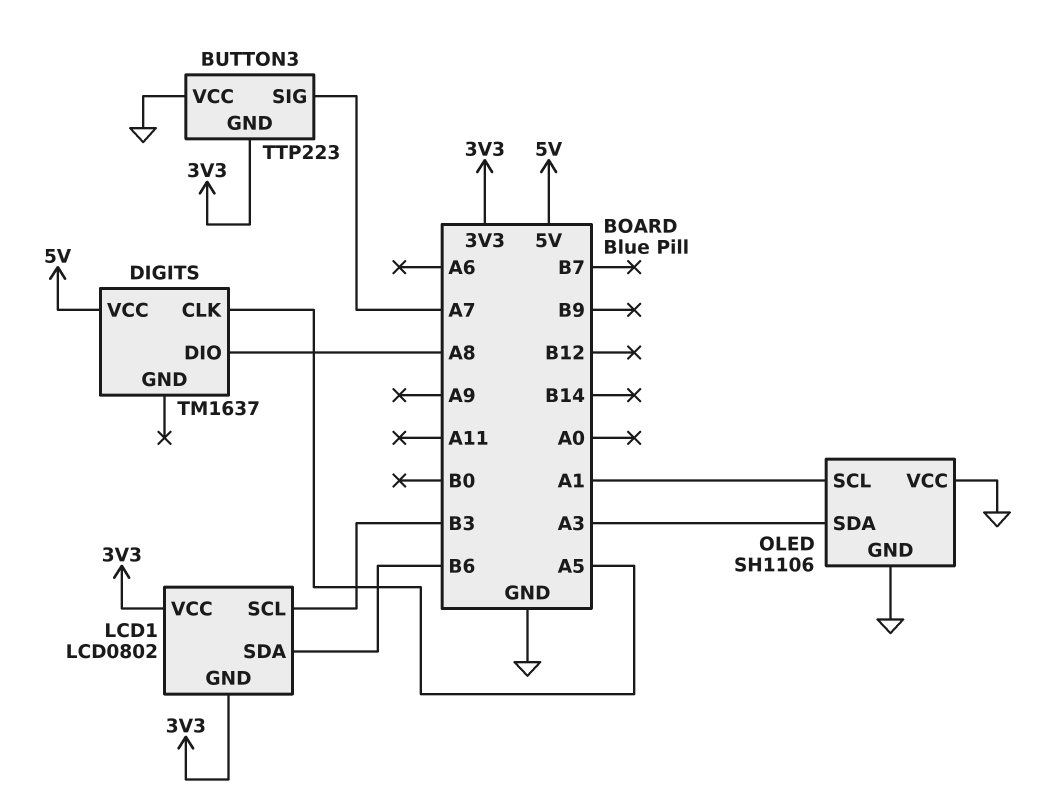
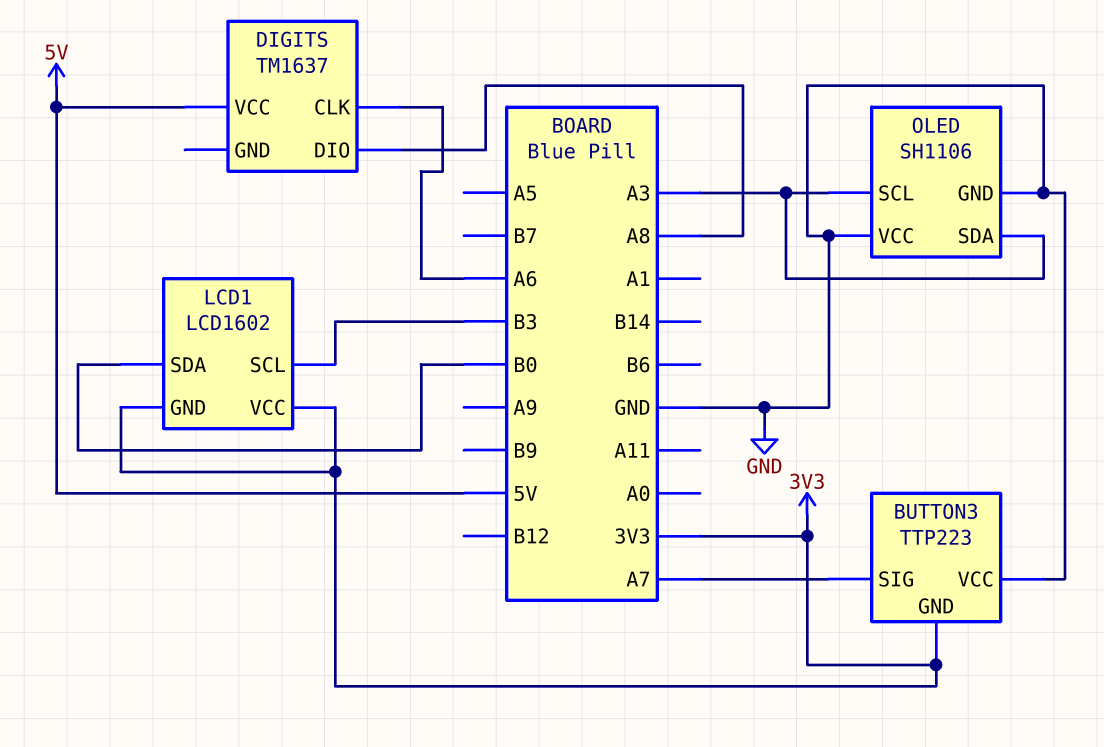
DIGITS pin CLK: A5 -> A6
LCD1: LCD0802 -> LCD1602
LCD1 pin SDA: B6 -> B0
OLED pin SCL: A1 -> A3

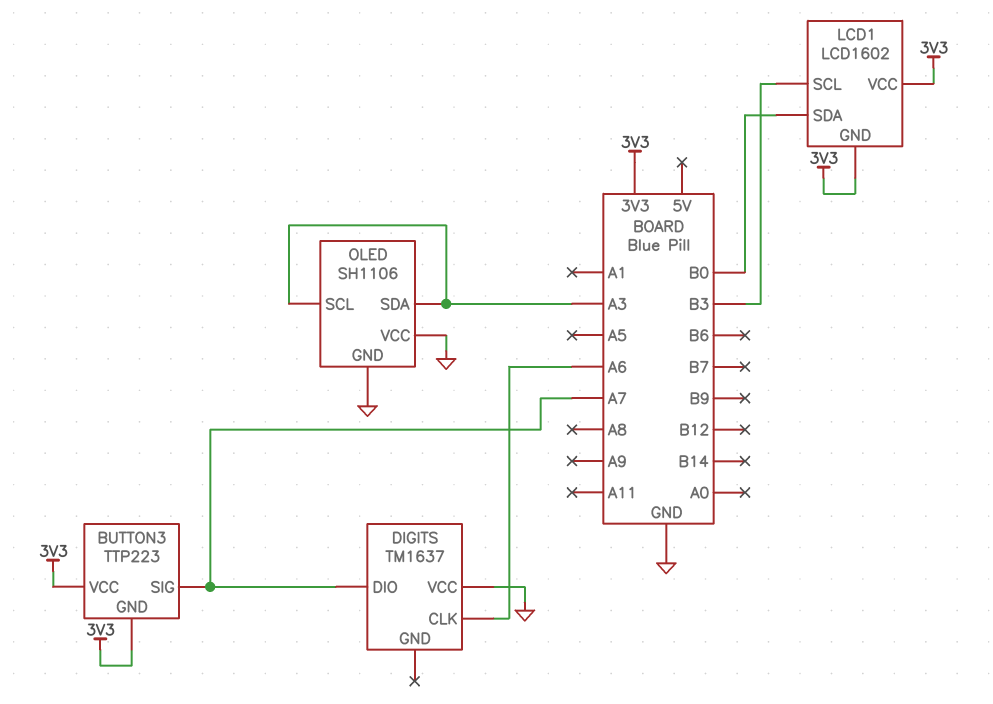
BUTTON3 pin VCC: GND -> 3V3
DIGITS pin DIO: A8 -> A7
DIGITS pin VCC: 5V -> GND

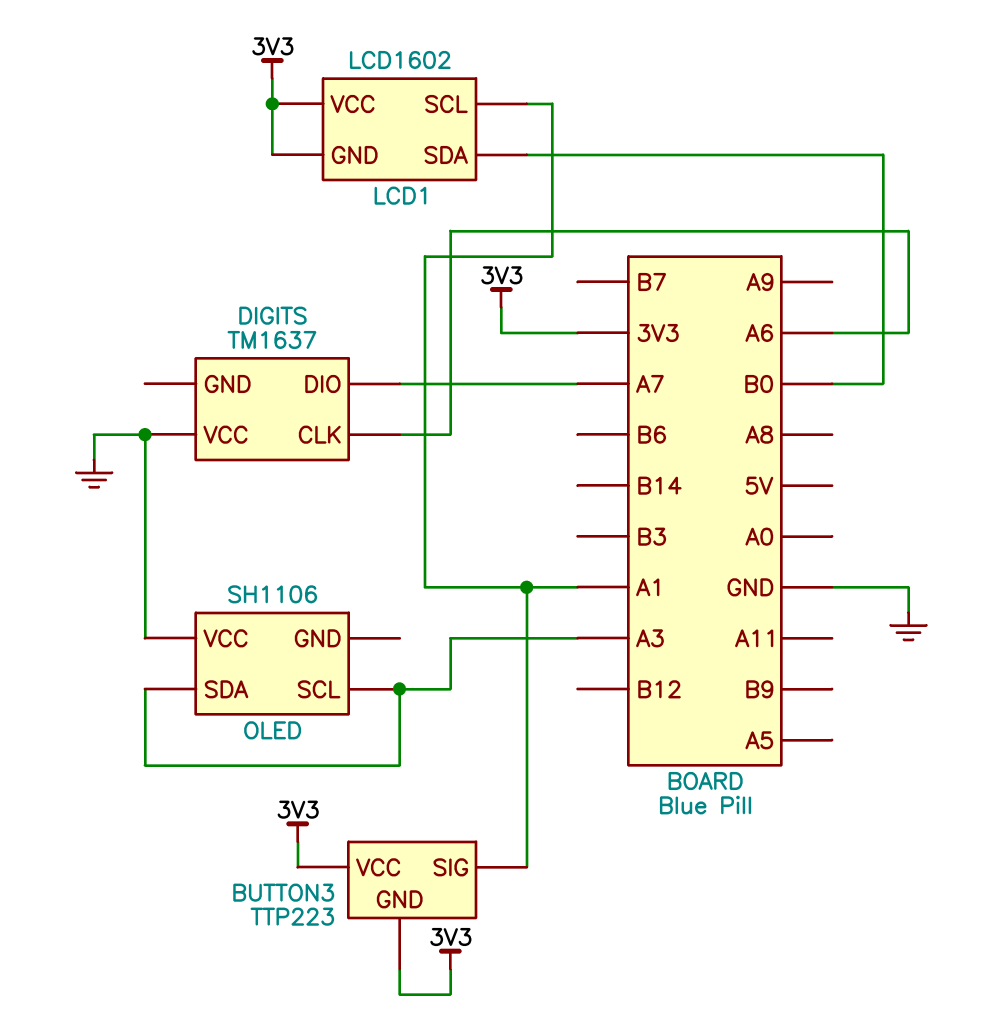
BUTTON3 pin SIG: A7 -> A1
LCD1 pin SCL: B3 -> A1
OLED pin GND: GND -> none

